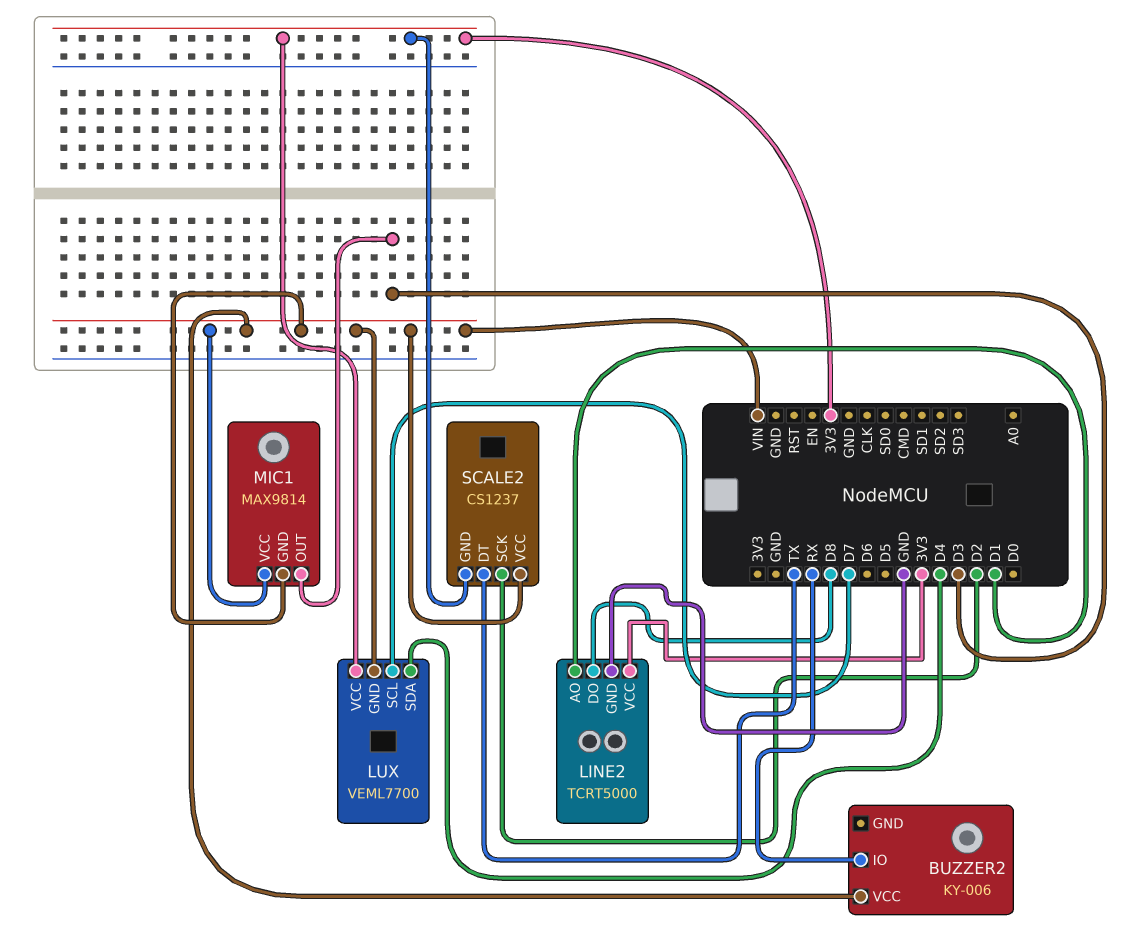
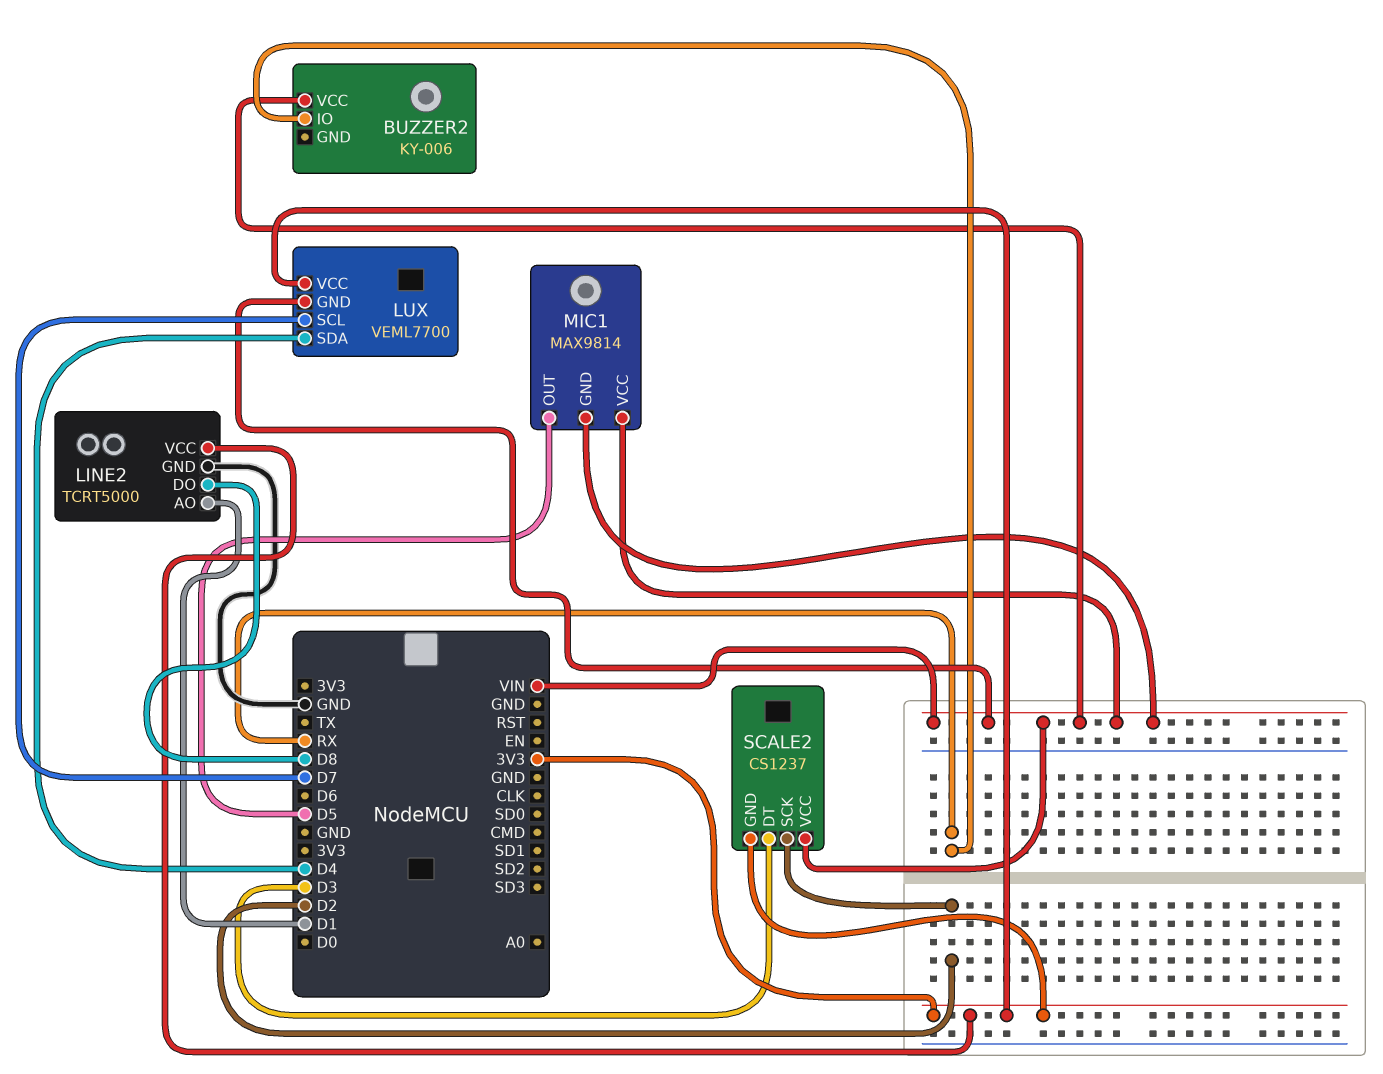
MIC1 pin OUT: D3 -> D5
SCALE2 pin DT: TX -> D3

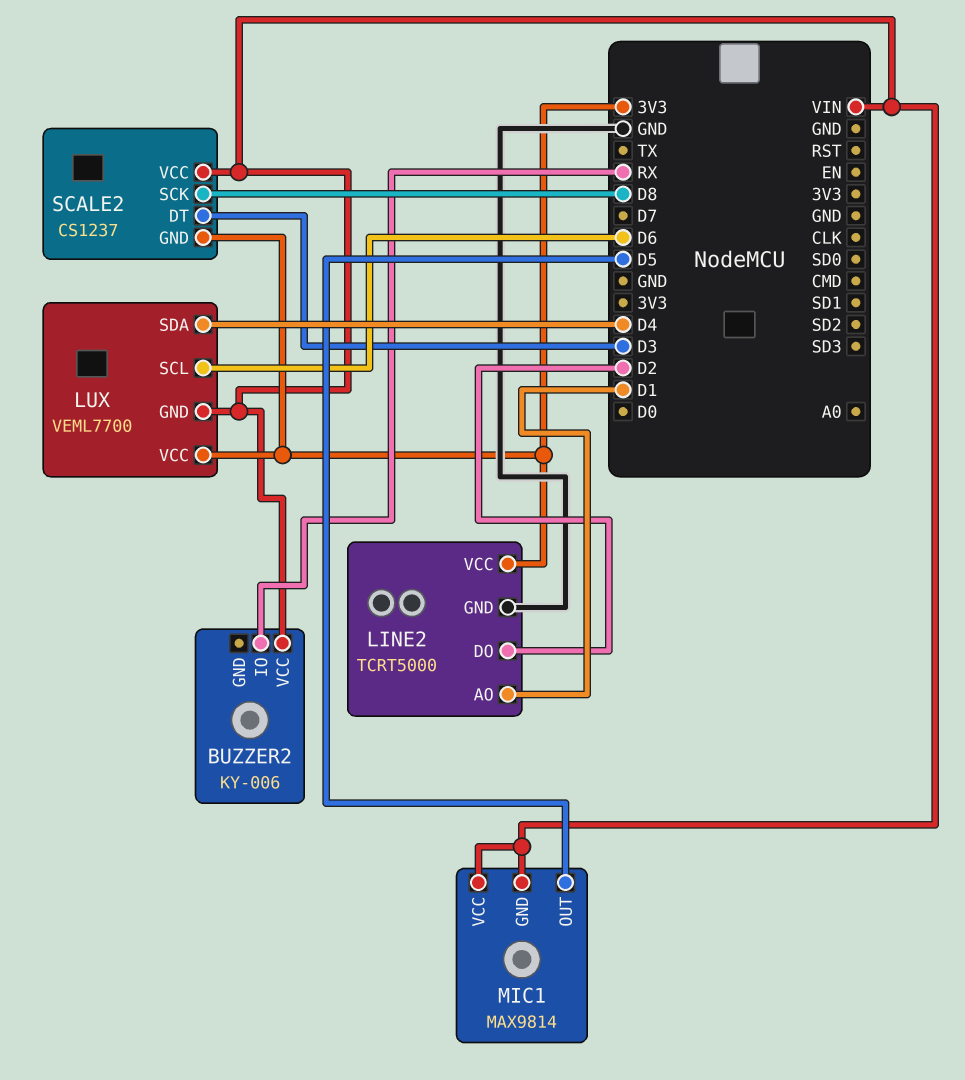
LINE2 pin DO: D8 -> D2
LUX pin SCL: D7 -> D6
SCALE2 pin SCK: D2 -> D8

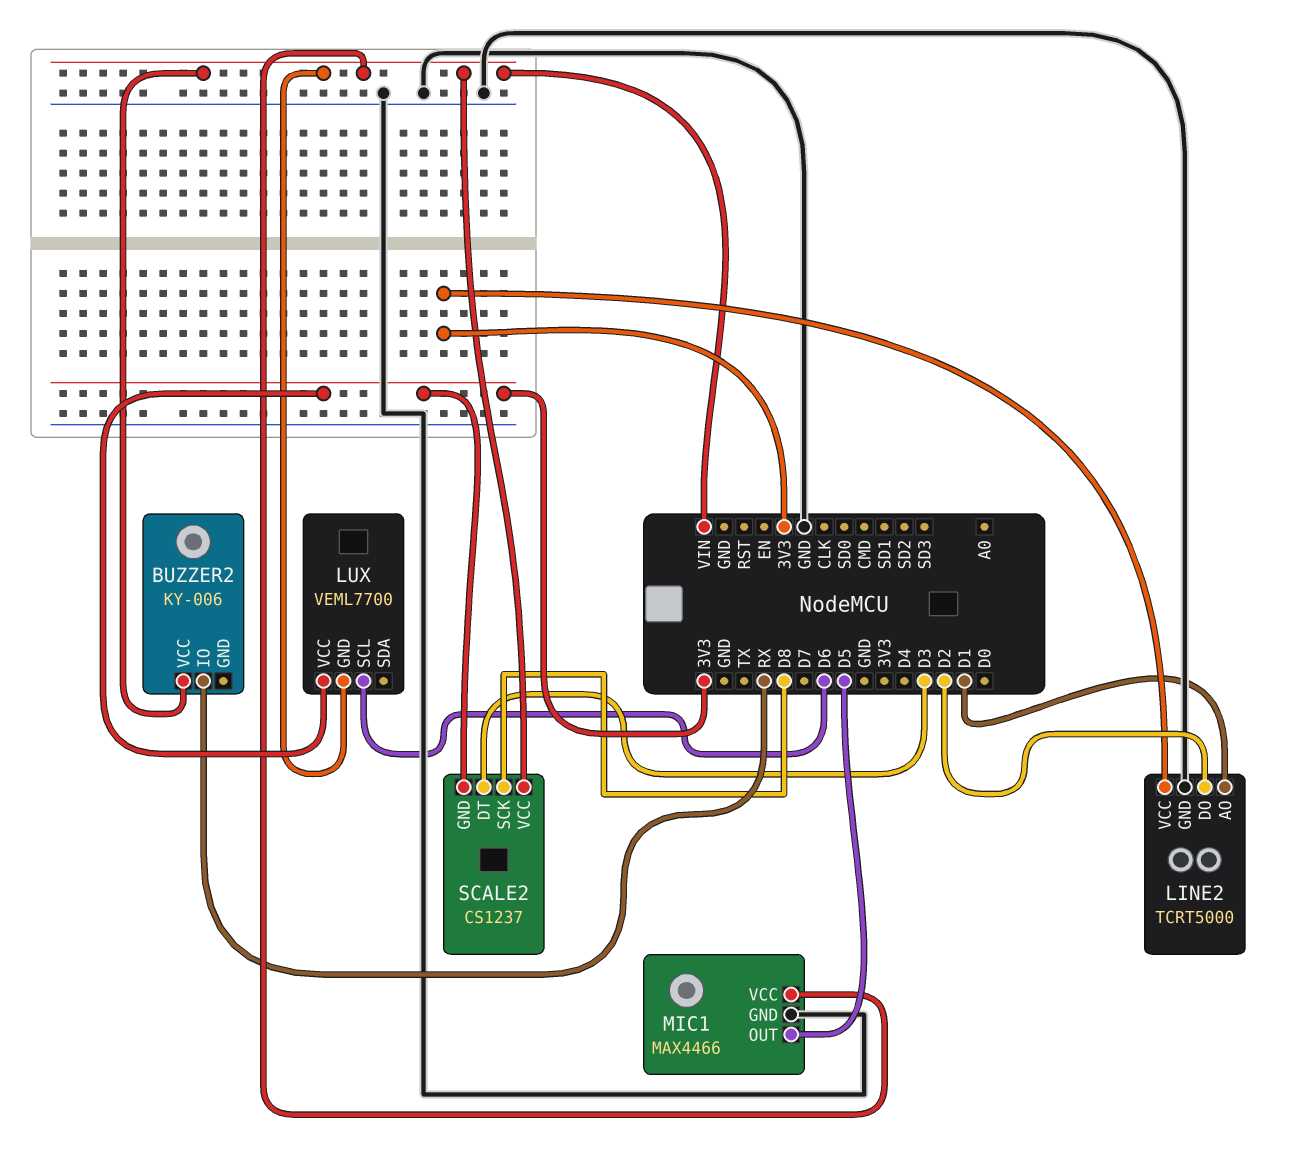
LUX pin SDA: D4 -> none
MIC1: MAX9814 -> MAX4466
MIC1 pin GND: VIN -> GND

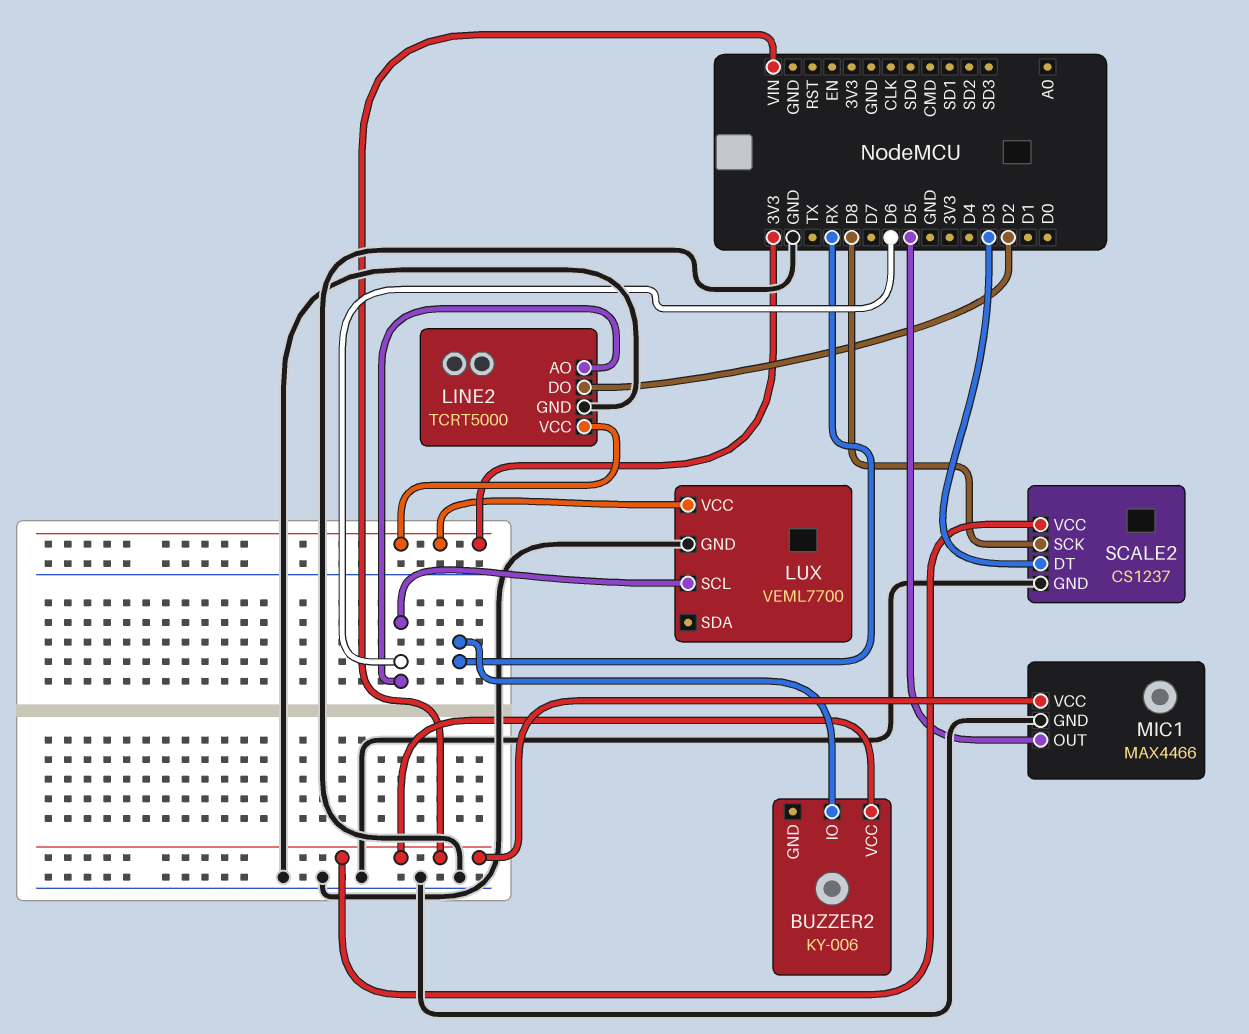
LINE2 pin AO: D1 -> D6
LUX pin GND: VIN -> GND
SCALE2 pin GND: 3V3 -> GND

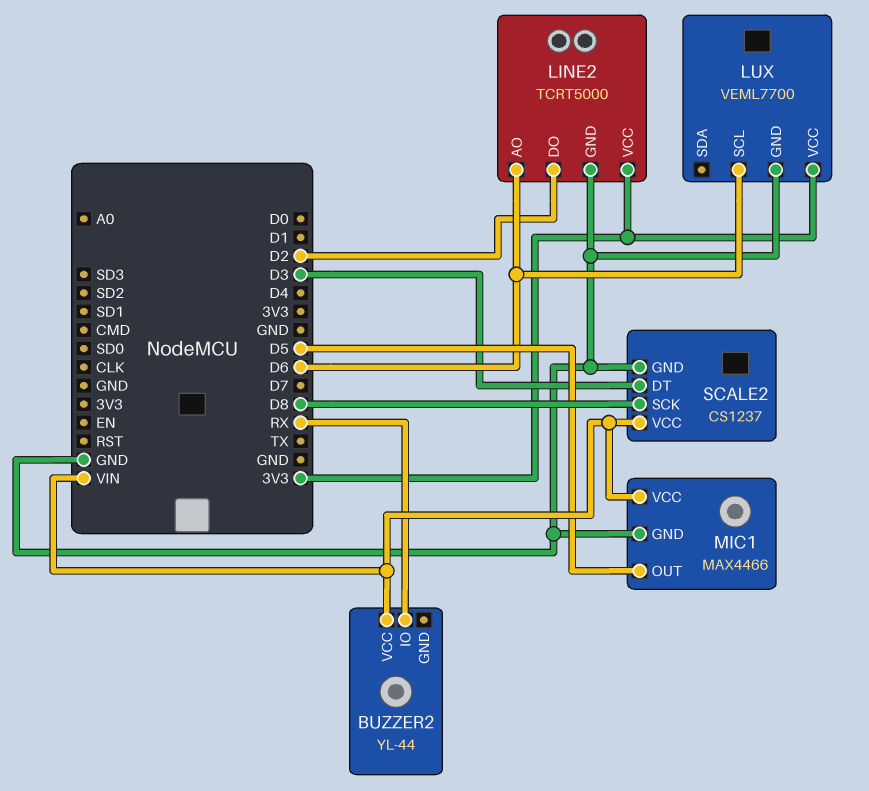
BUZZER2: KY-006 -> YL-44

